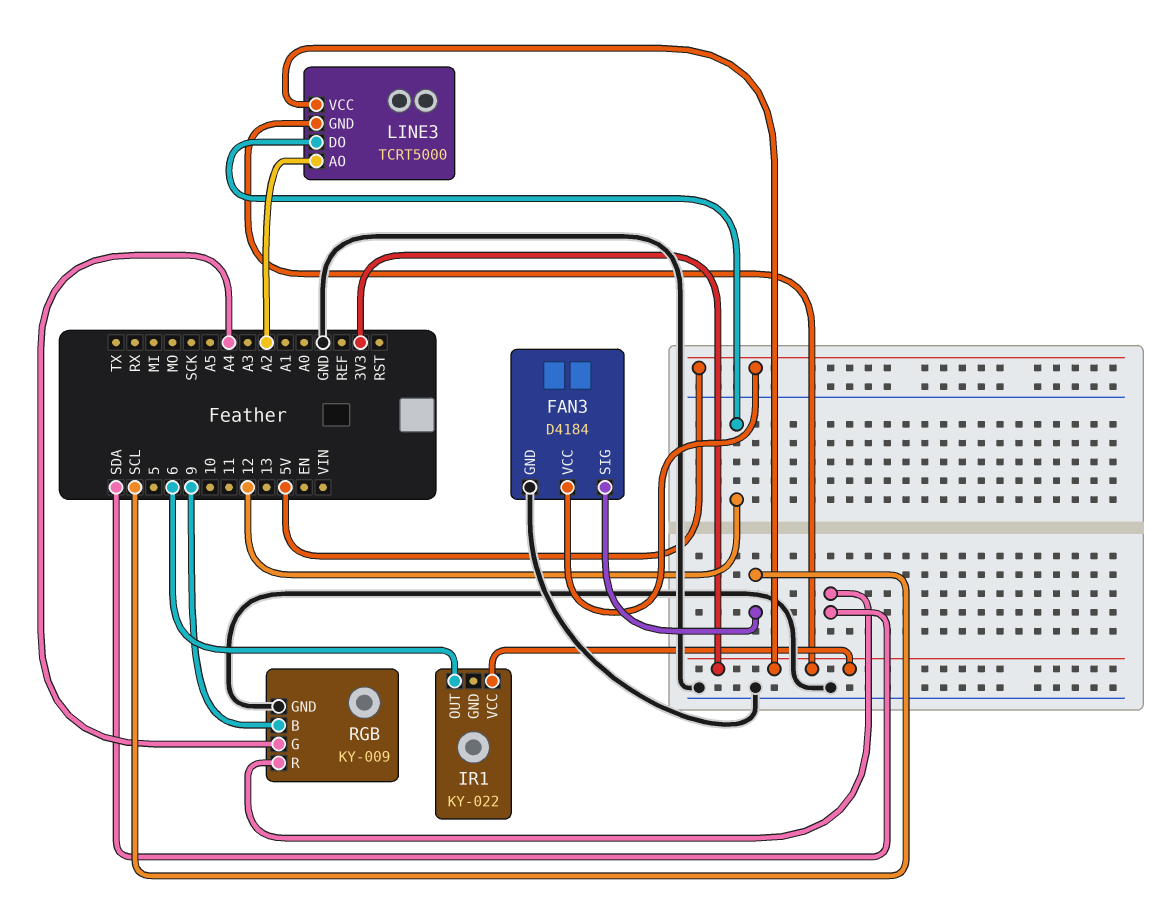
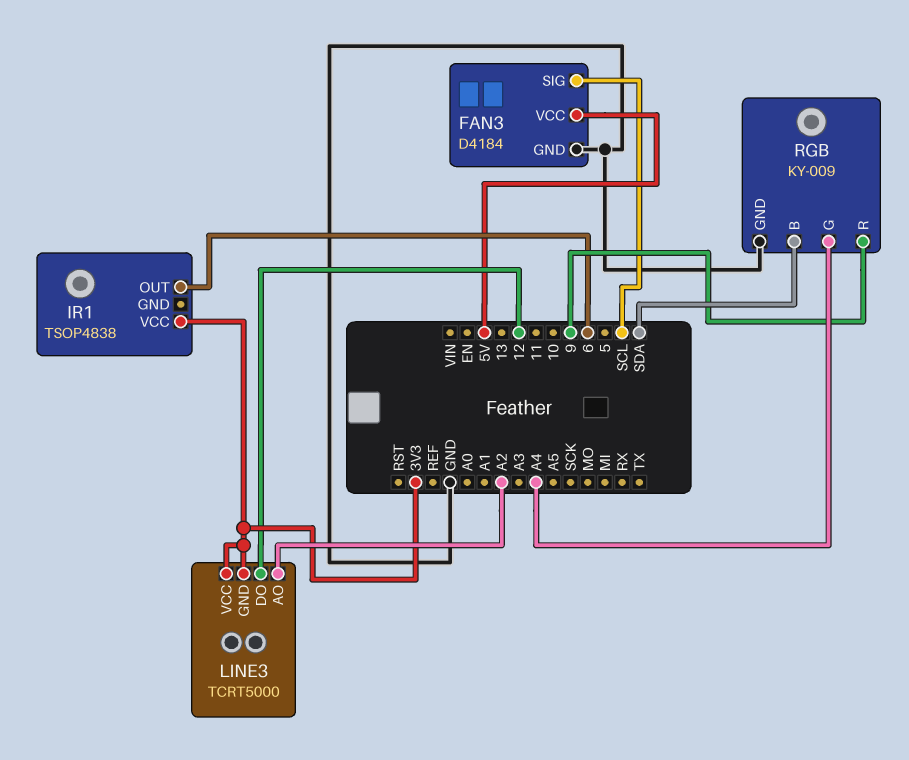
IR1: KY-022 -> TSOP4838
RGB pin B: 9 -> SDA
RGB pin R: SDA -> 9

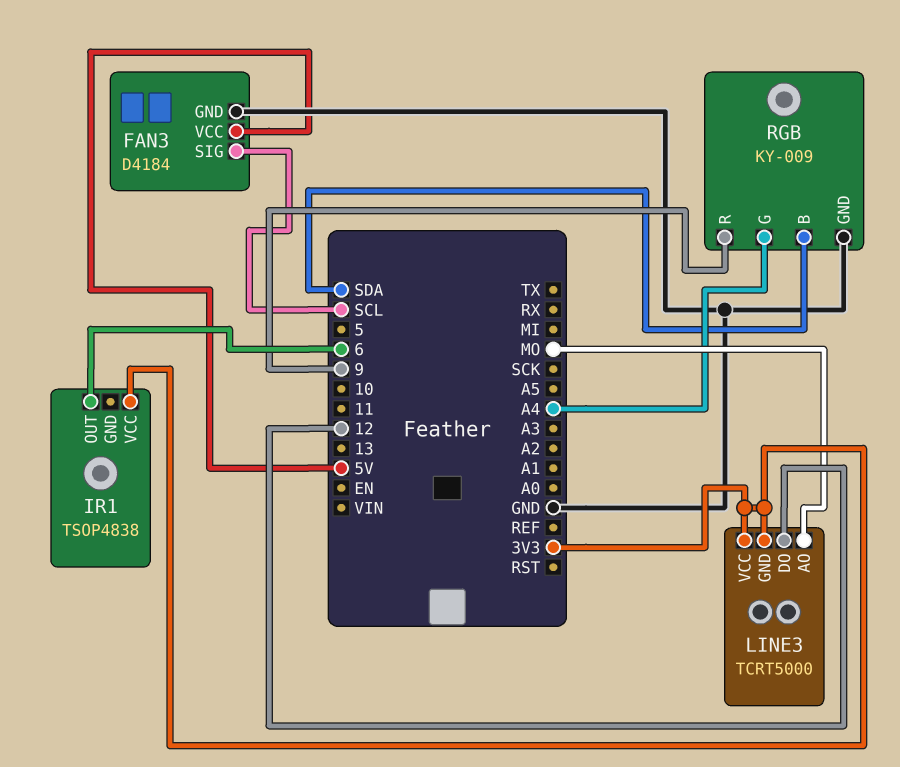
LINE3 pin AO: A2 -> MO

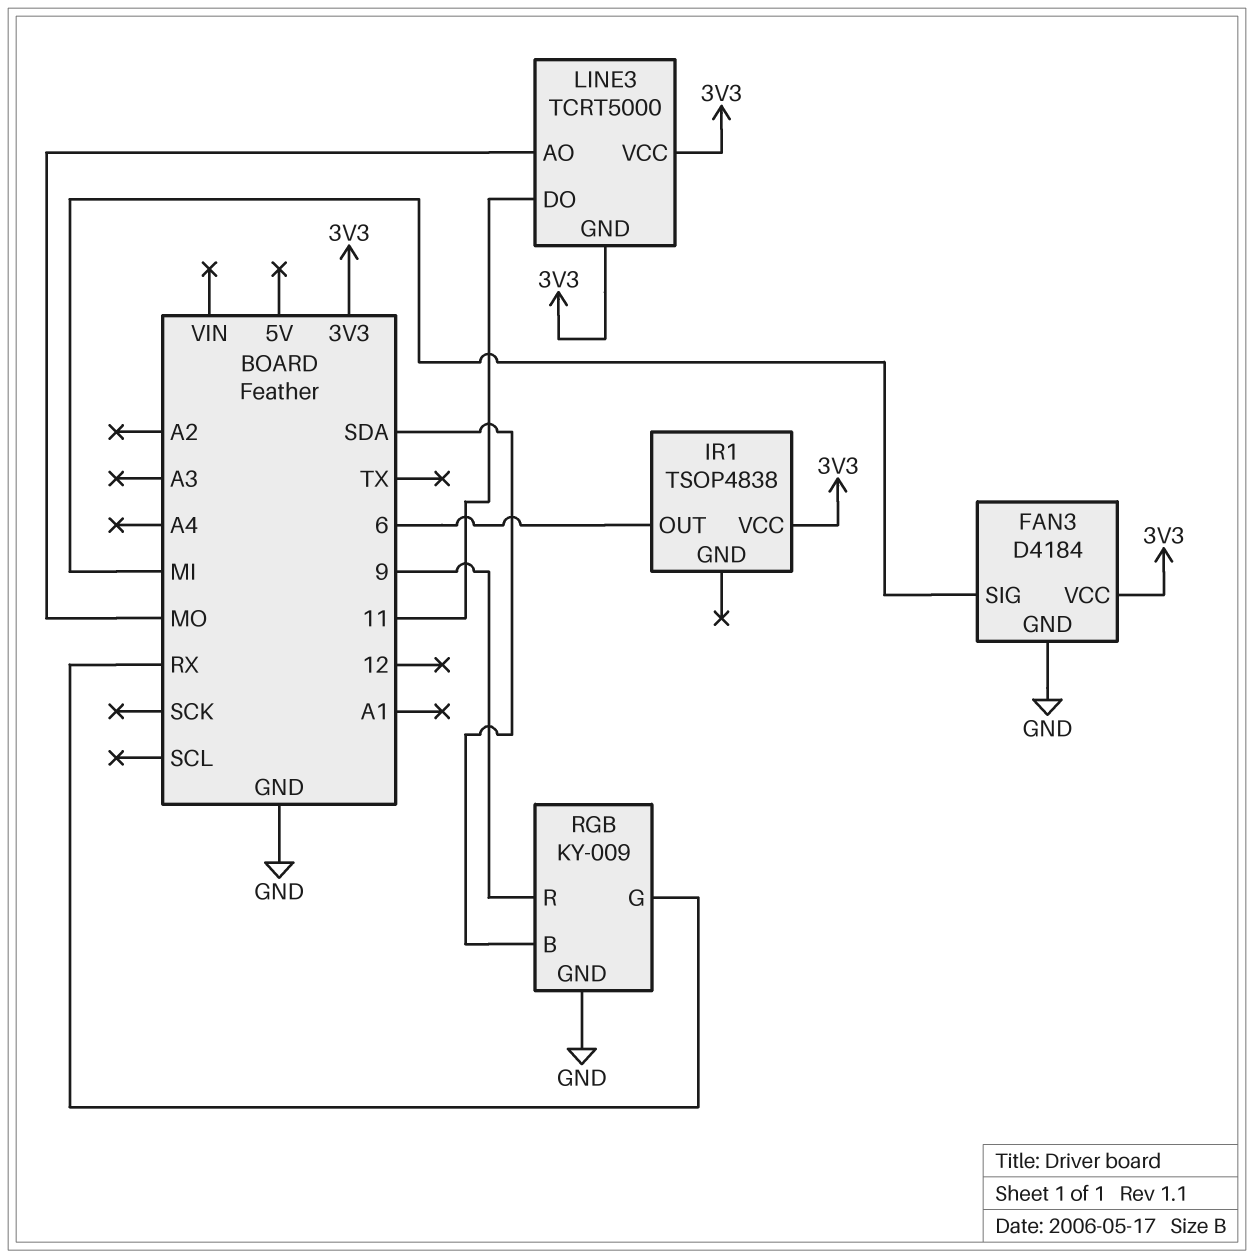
FAN3 pin SIG: SCL -> MI
FAN3 pin VCC: 5V -> 3V3
LINE3 pin DO: 12 -> 11
RGB pin G: A4 -> RX

